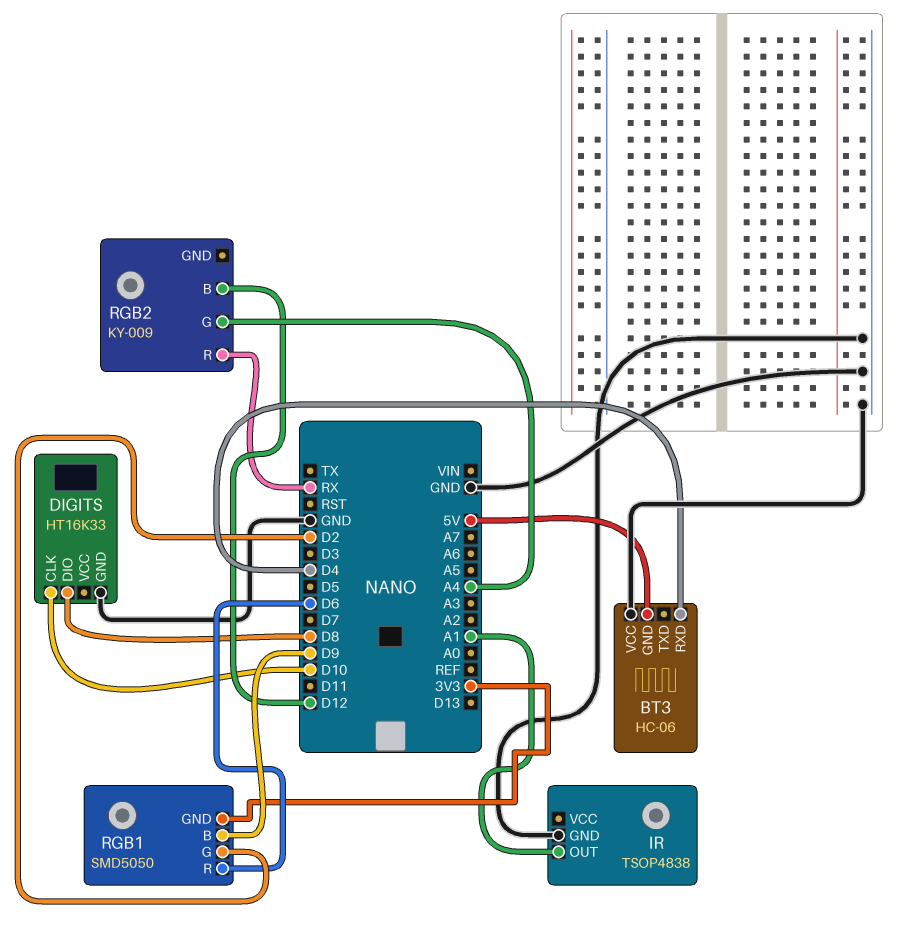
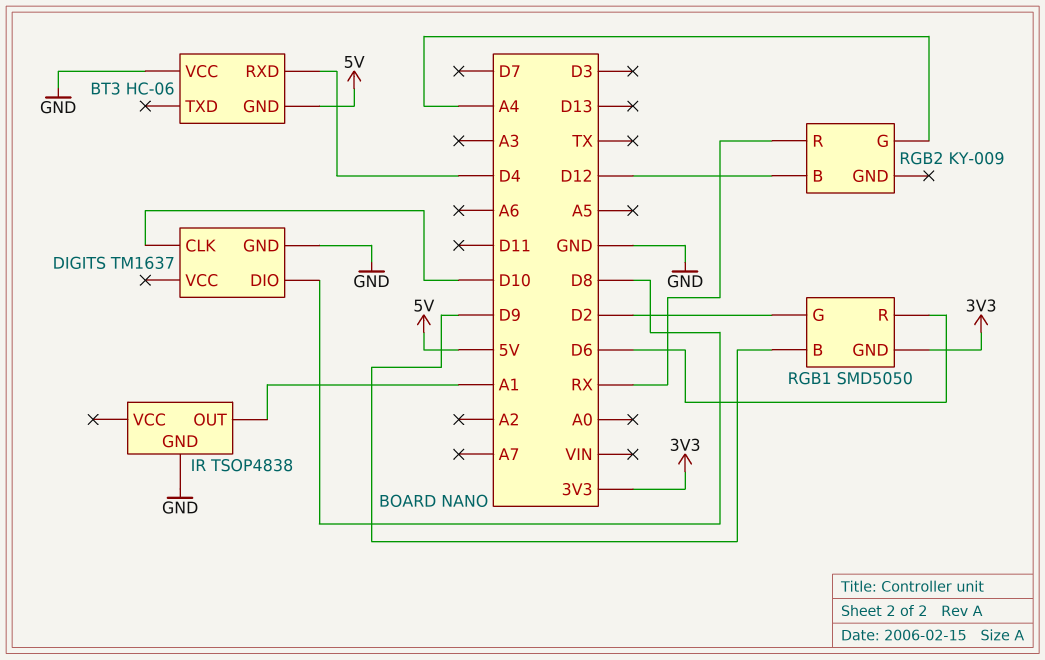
DIGITS: HT16K33 -> TM1637

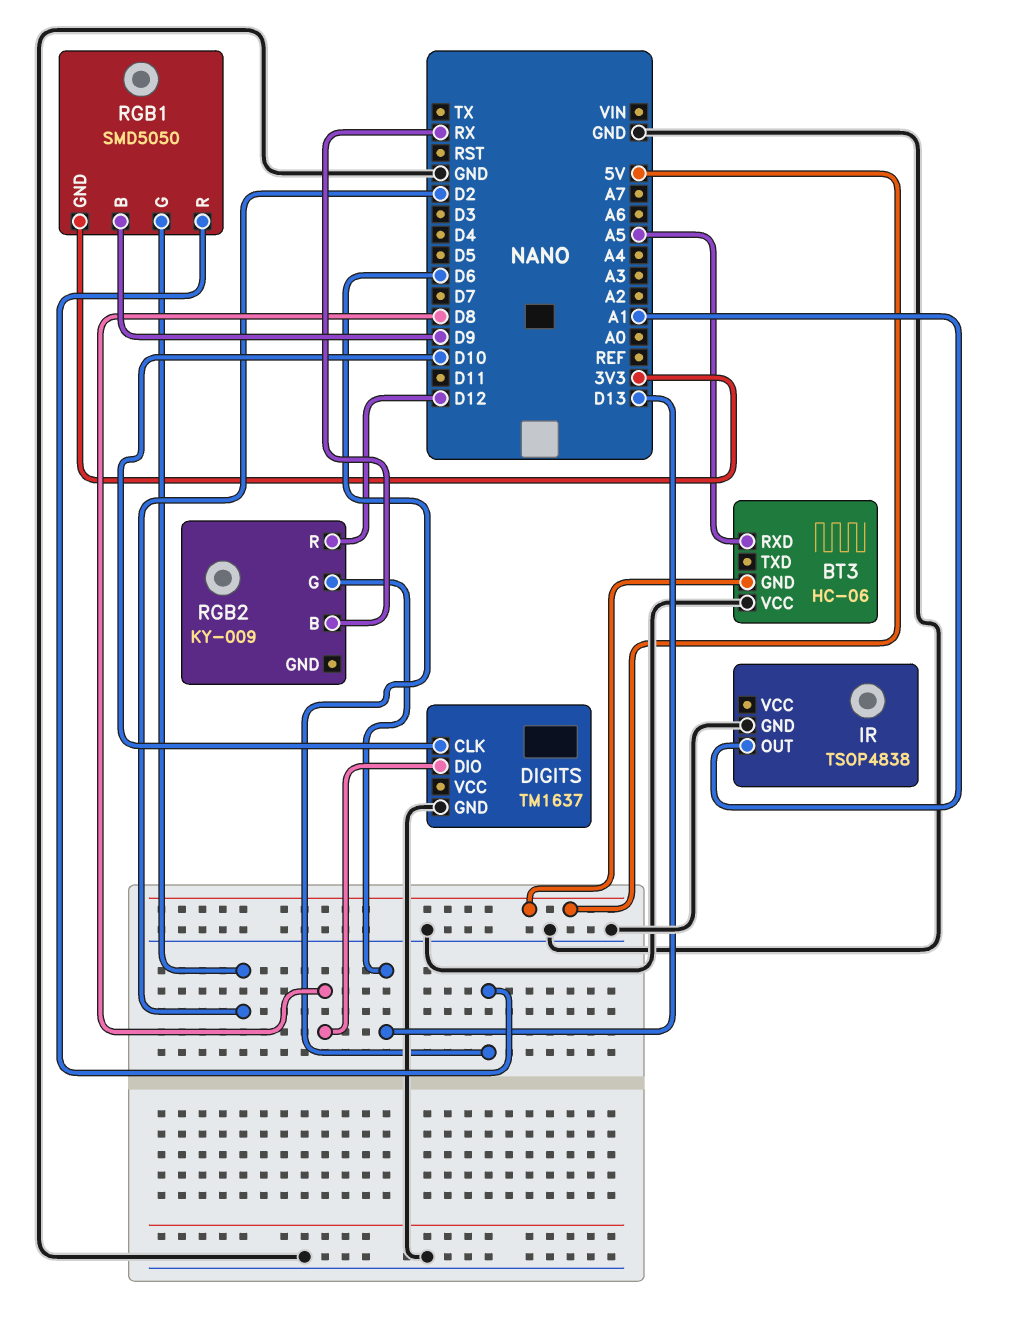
BT3 pin RXD: D4 -> A5
RGB2 pin B: D12 -> RX
RGB2 pin G: A4 -> D13
RGB2 pin R: RX -> D12

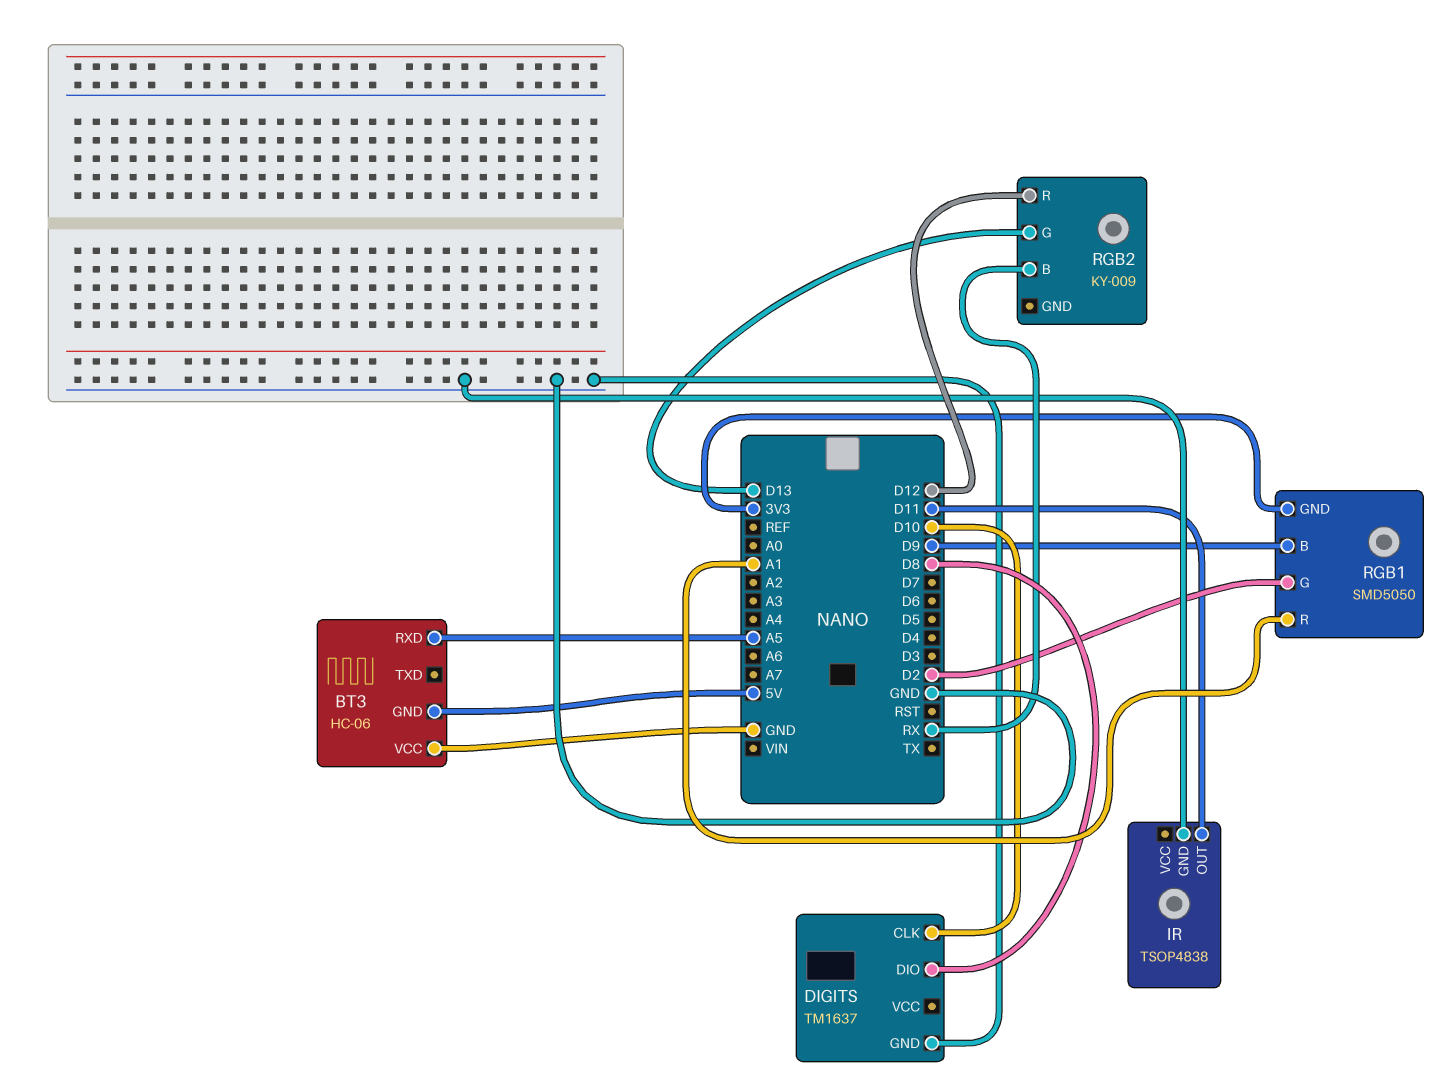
IR pin OUT: A1 -> D11
RGB1 pin R: D6 -> A1

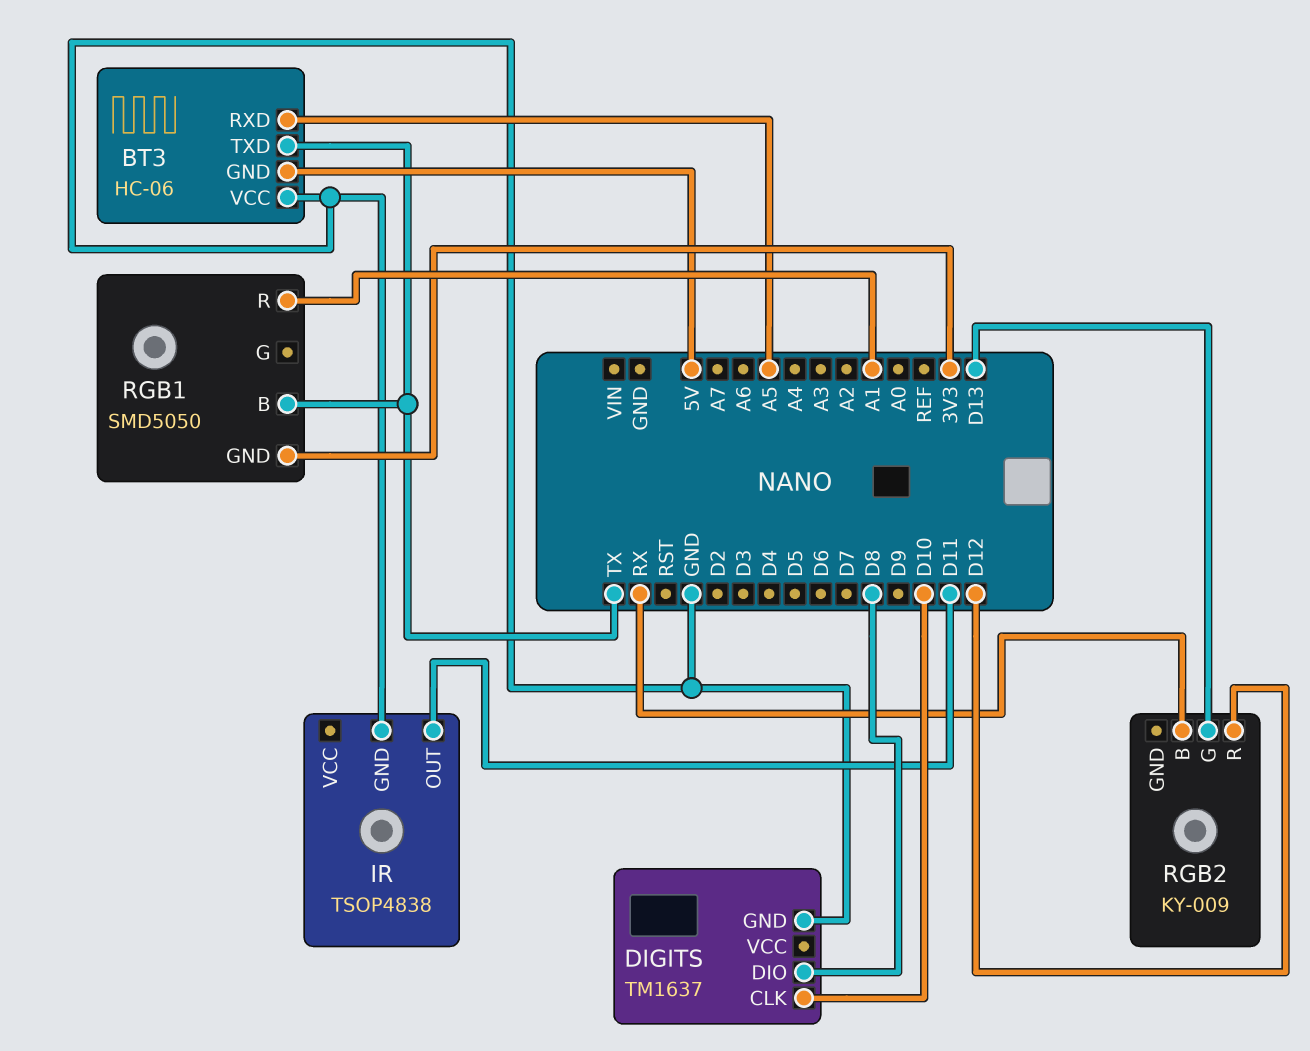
BT3 pin TXD: none -> TX
RGB1 pin B: D9 -> TX
RGB1 pin G: D2 -> none

